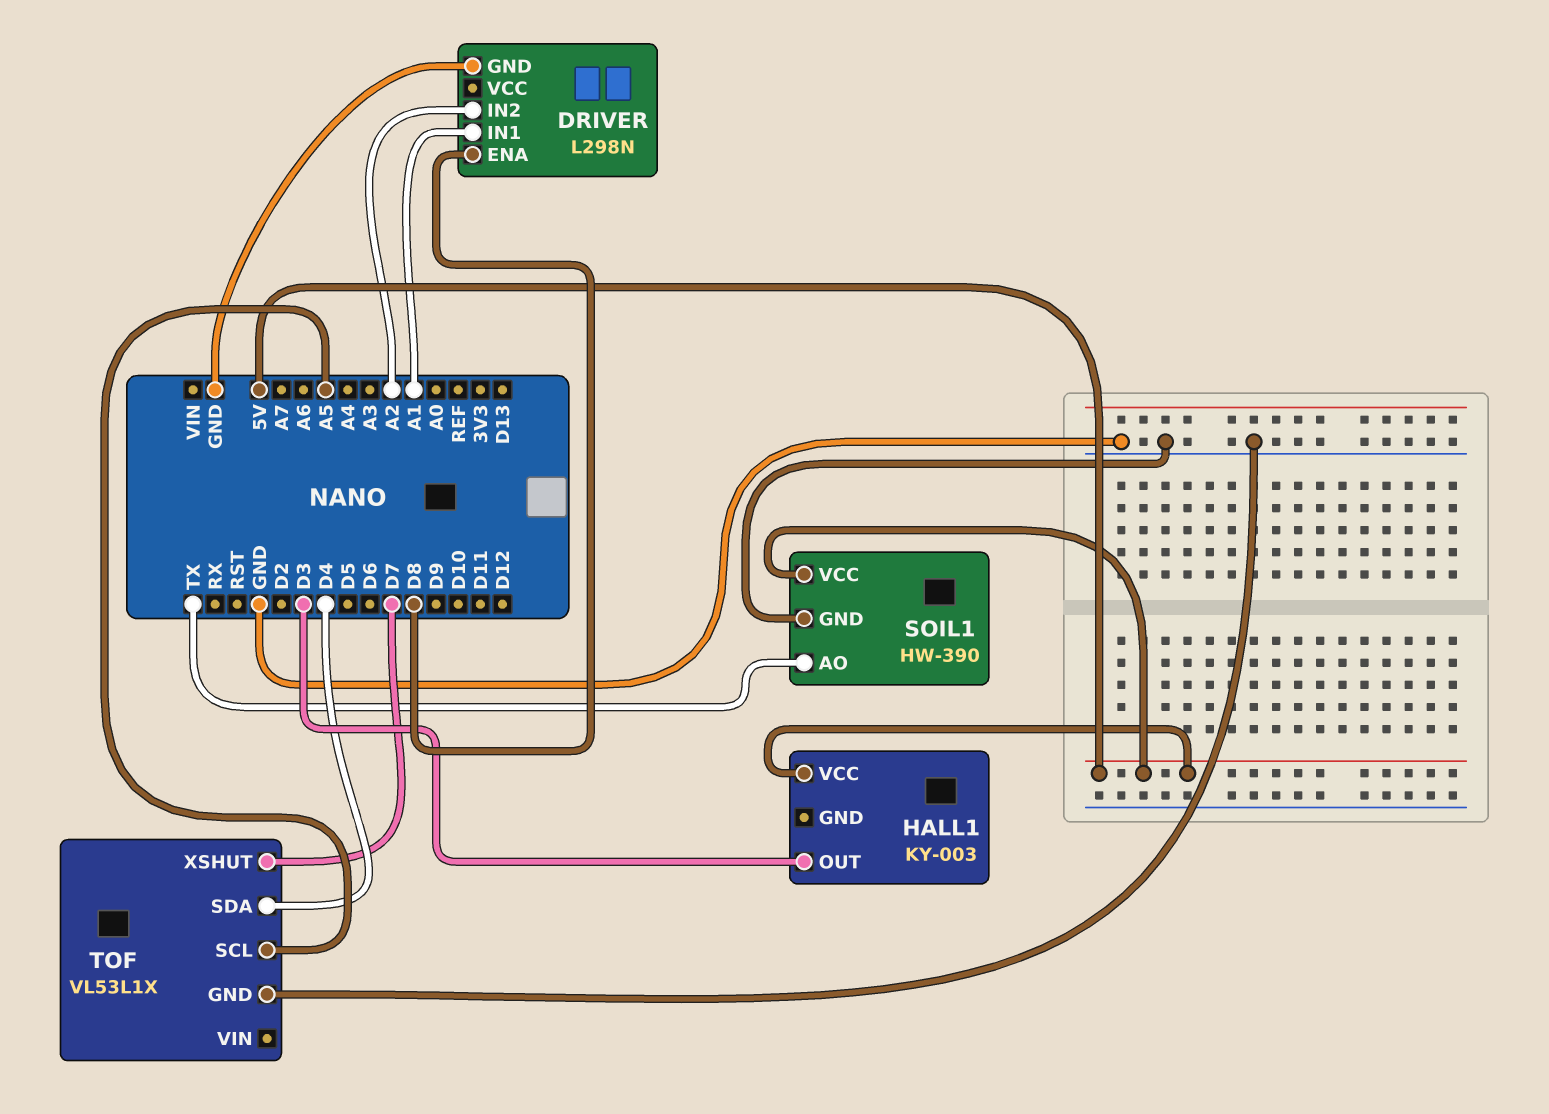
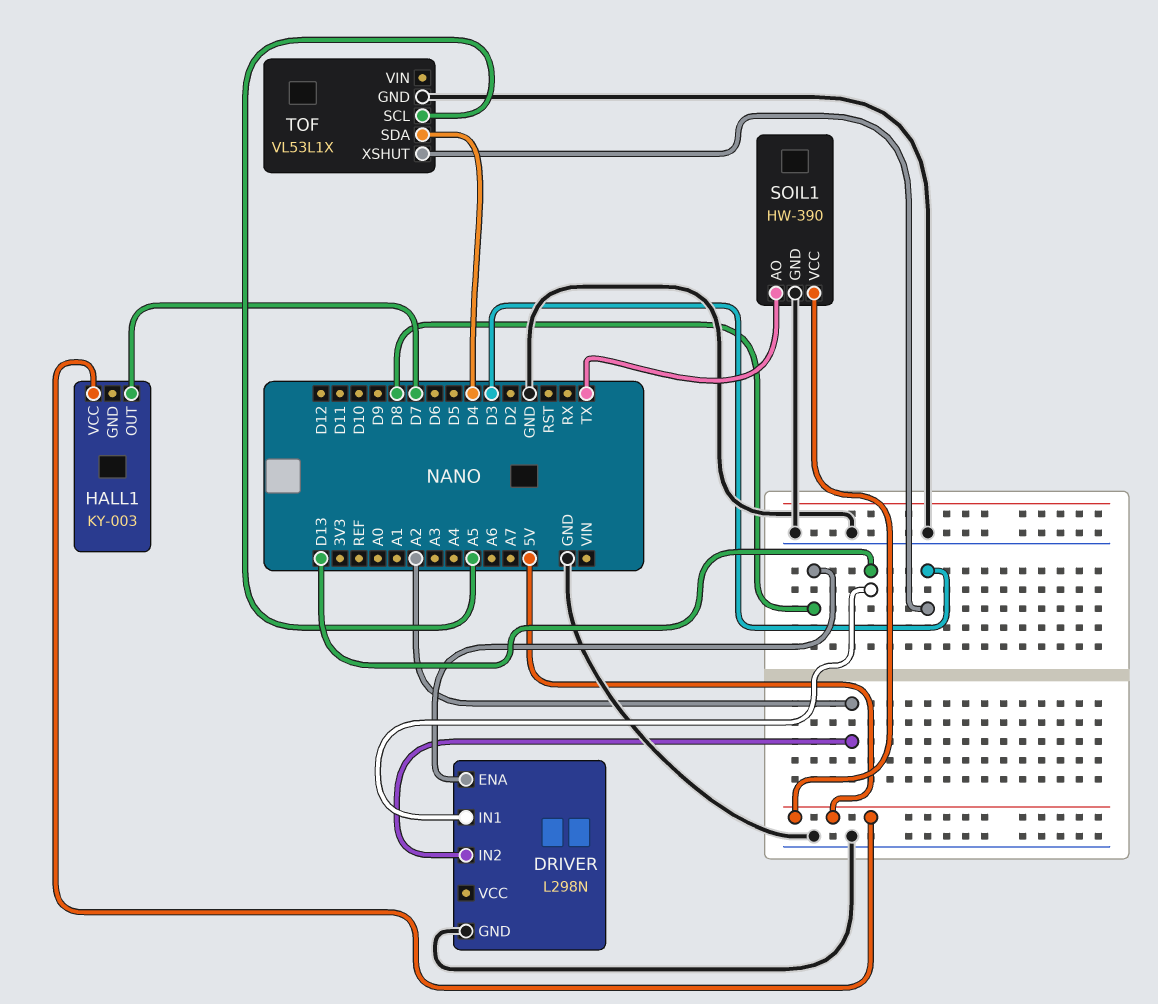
DRIVER pin IN1: A1 -> D13
HALL1 pin OUT: D3 -> D7
TOF pin XSHUT: D7 -> D3

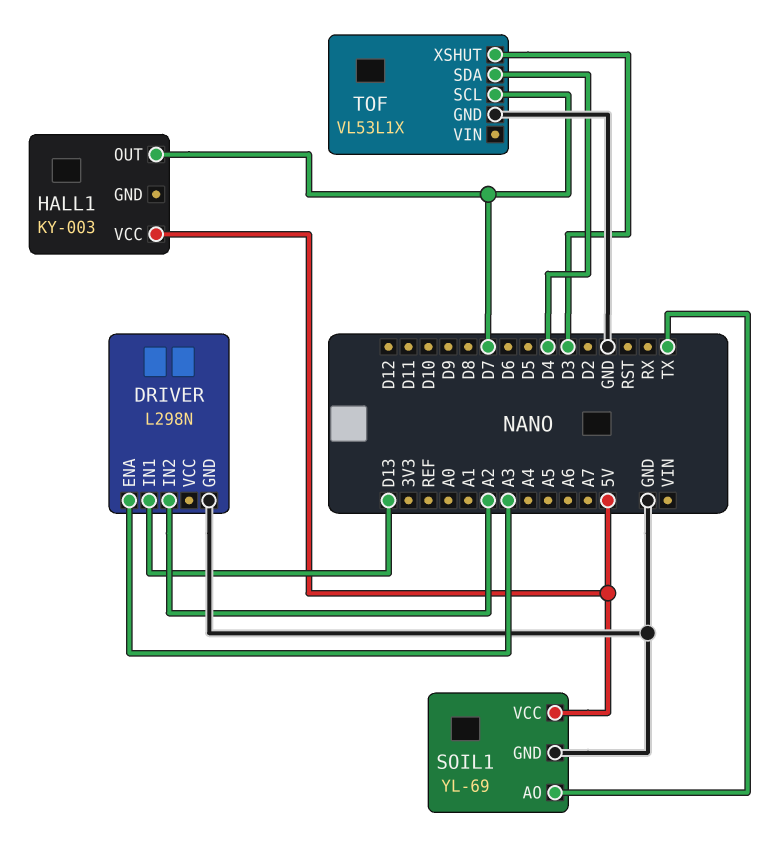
DRIVER pin ENA: D8 -> A3
SOIL1: HW-390 -> YL-69
TOF pin SCL: A5 -> D7

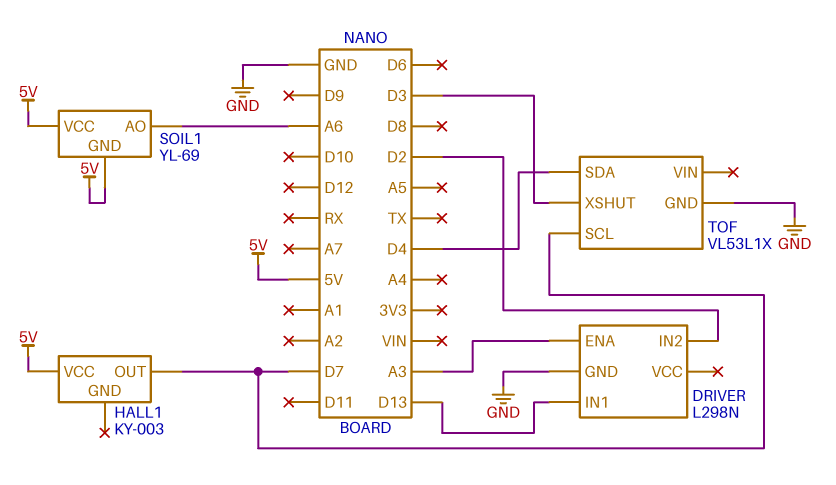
DRIVER pin IN2: A2 -> D2
SOIL1 pin AO: TX -> A6
SOIL1 pin GND: GND -> 5V

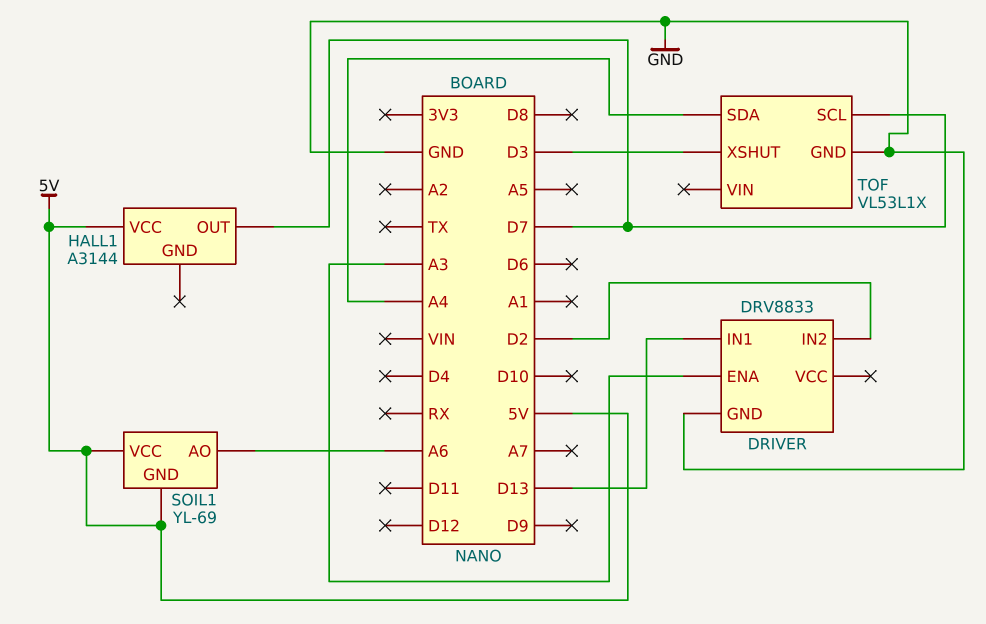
DRIVER: L298N -> DRV8833
HALL1: KY-003 -> A3144
TOF pin SDA: D4 -> A4

